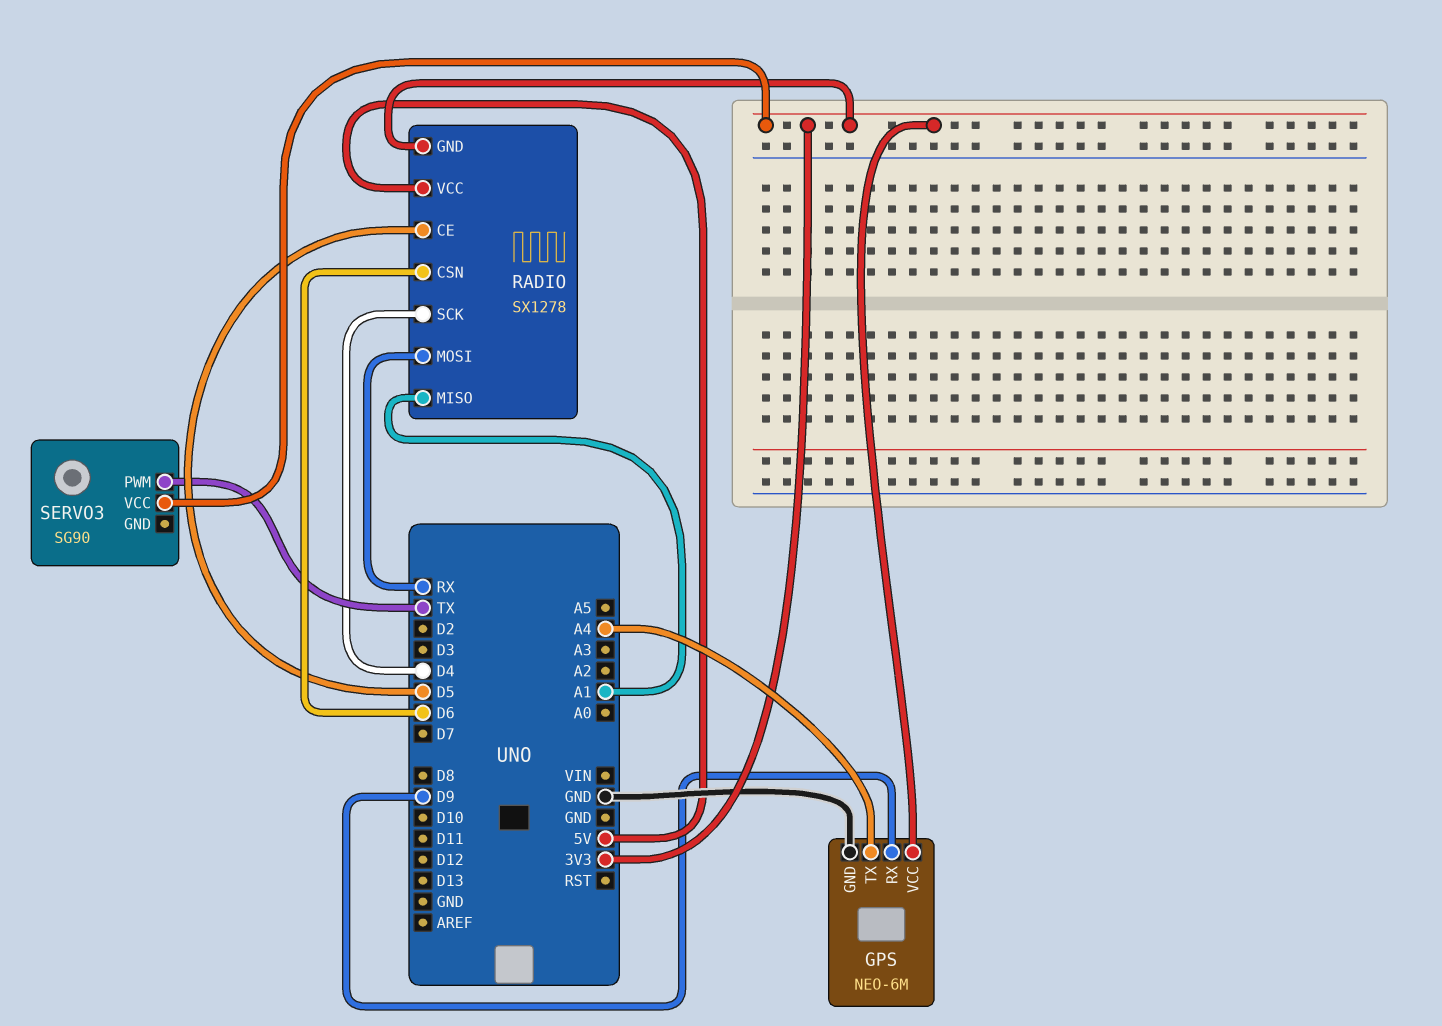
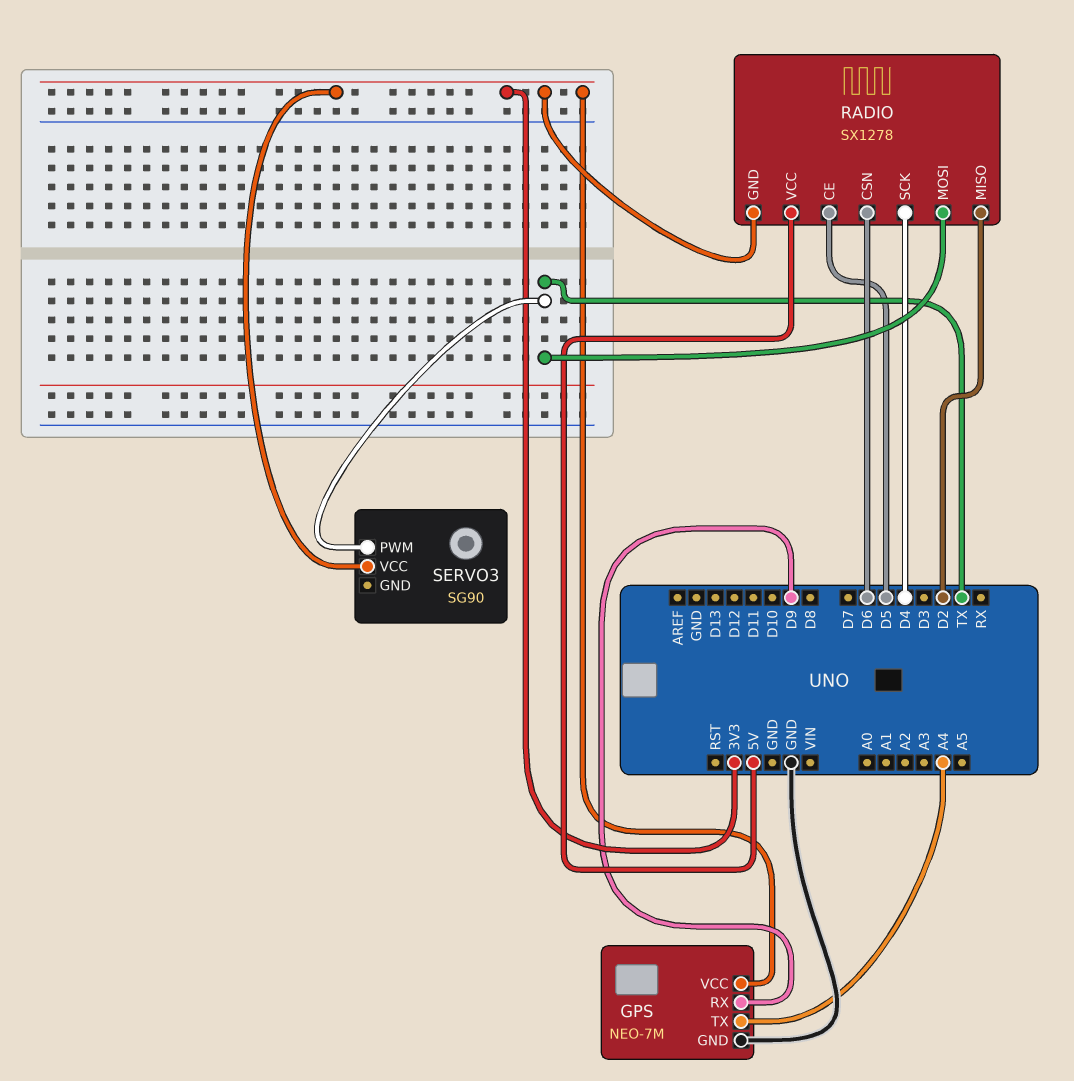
GPS: NEO-6M -> NEO-7M
RADIO pin MISO: A1 -> D2
RADIO pin MOSI: RX -> TX

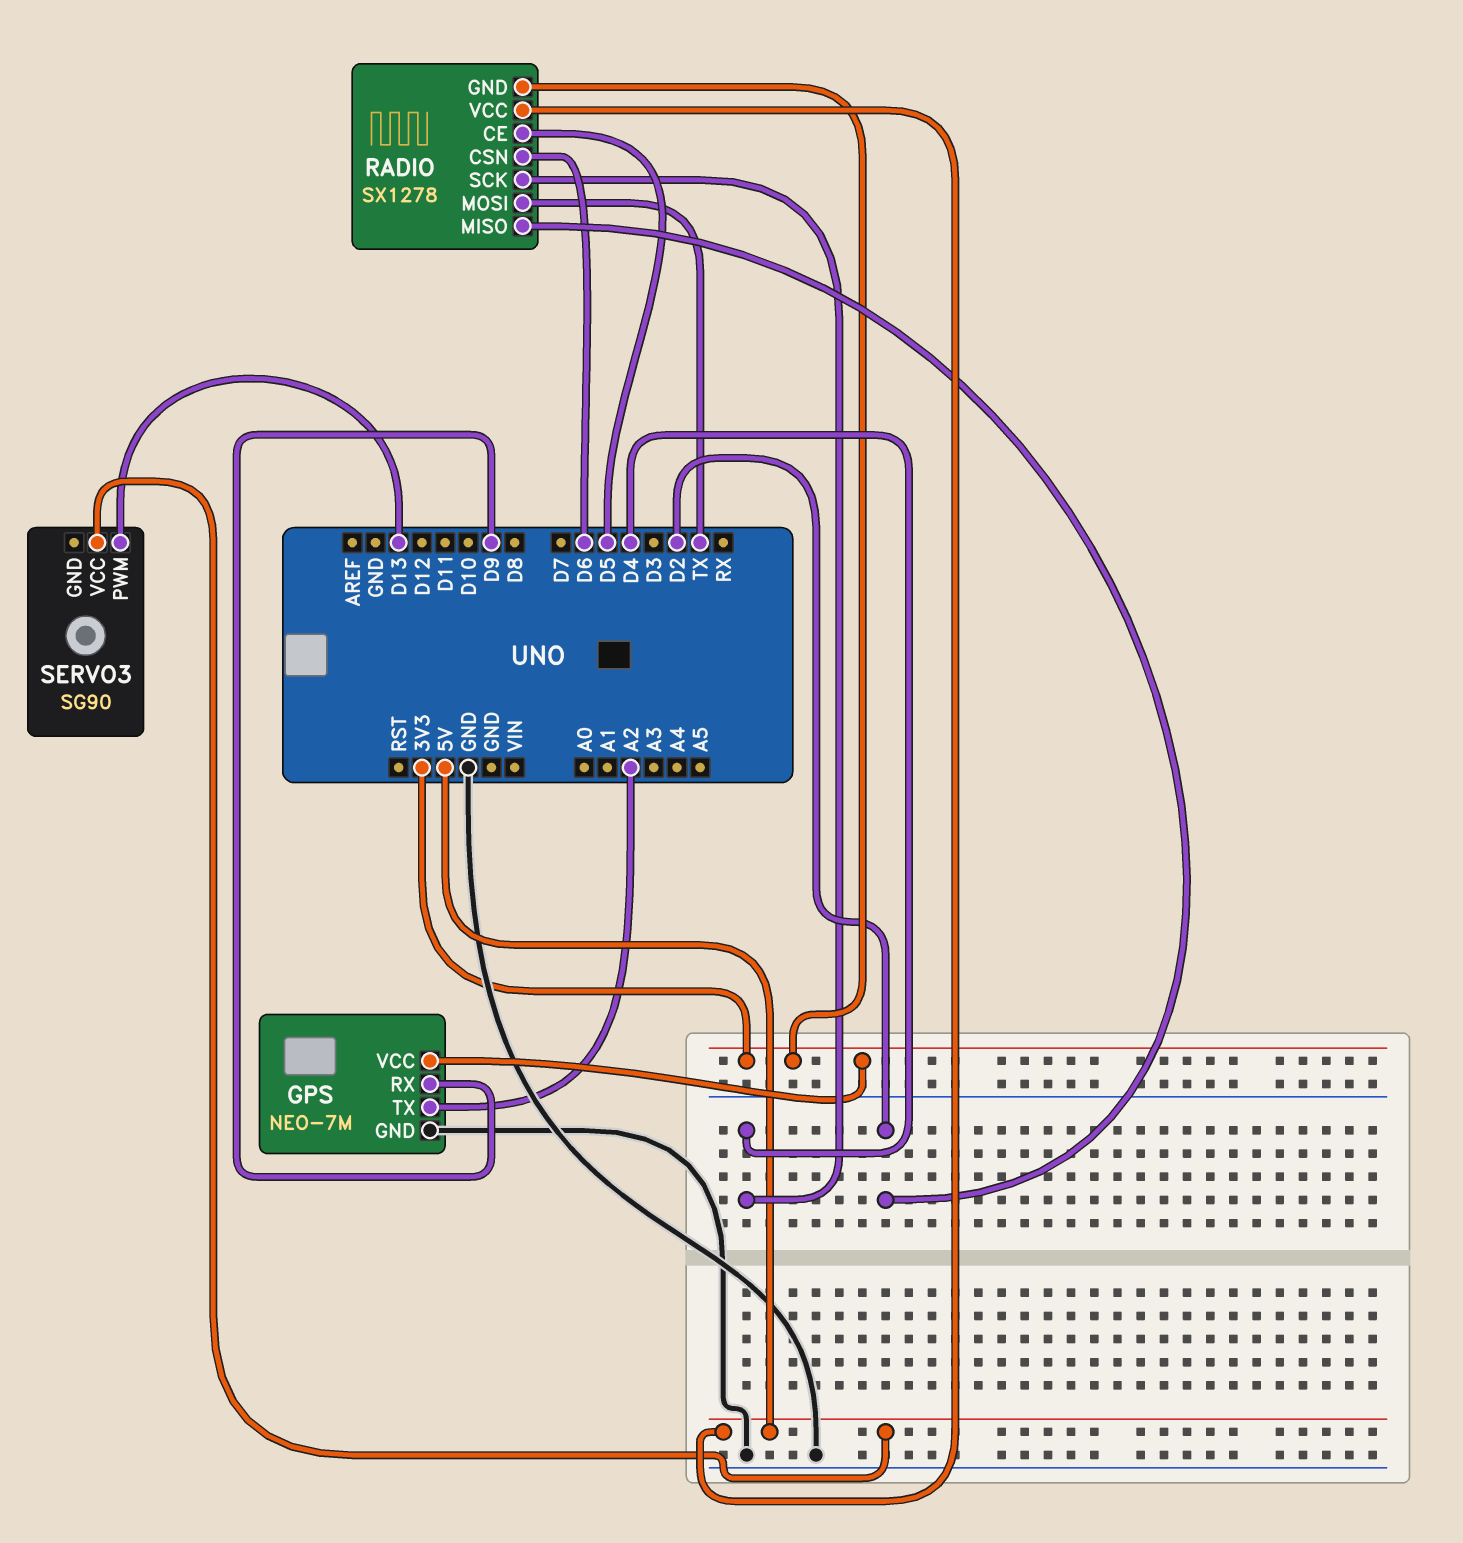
GPS pin TX: A4 -> A2
SERVO3 pin PWM: TX -> D13
SERVO3 pin VCC: 3V3 -> 5V

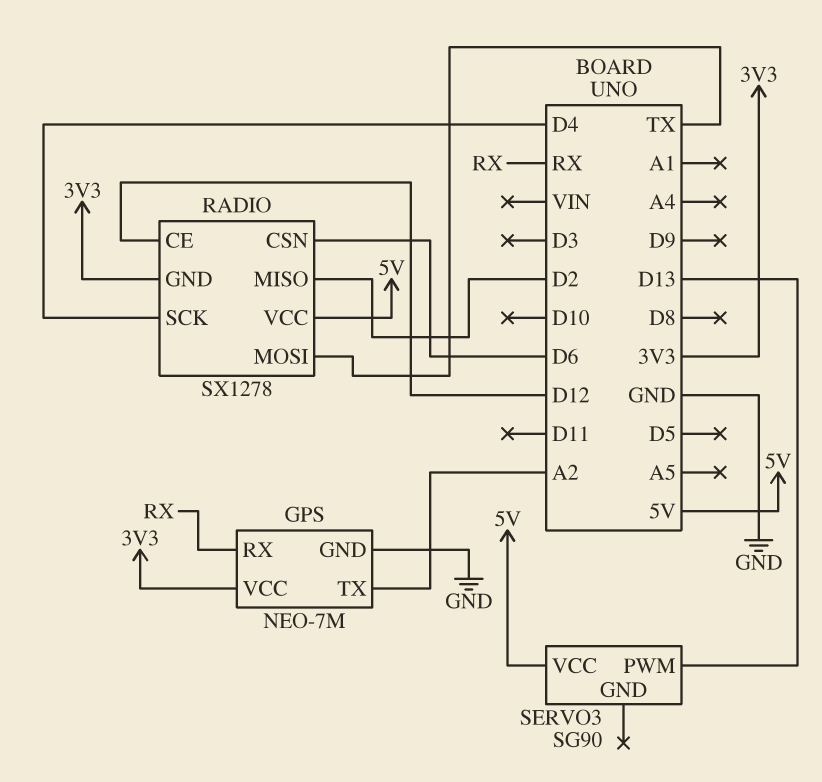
GPS pin RX: D9 -> RX
RADIO pin CE: D5 -> D12

